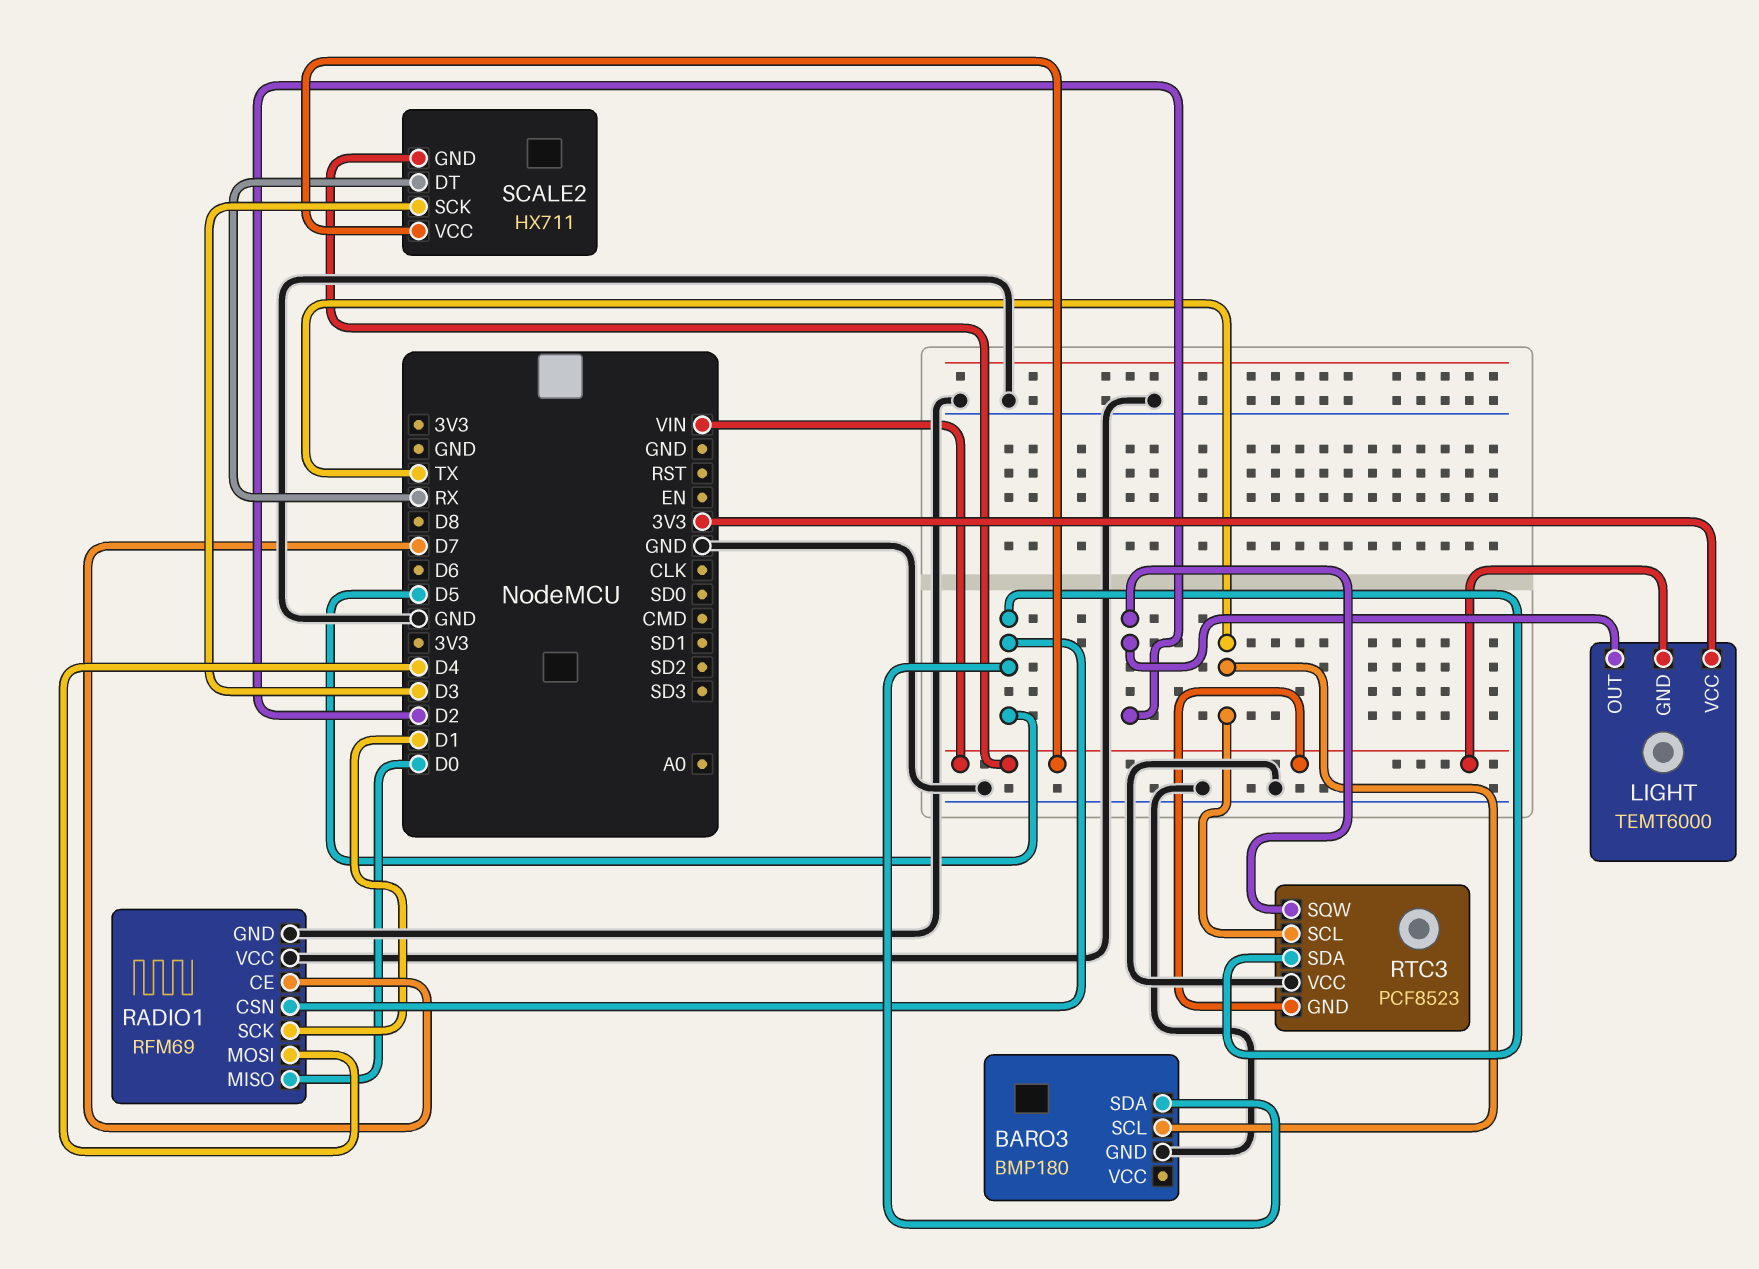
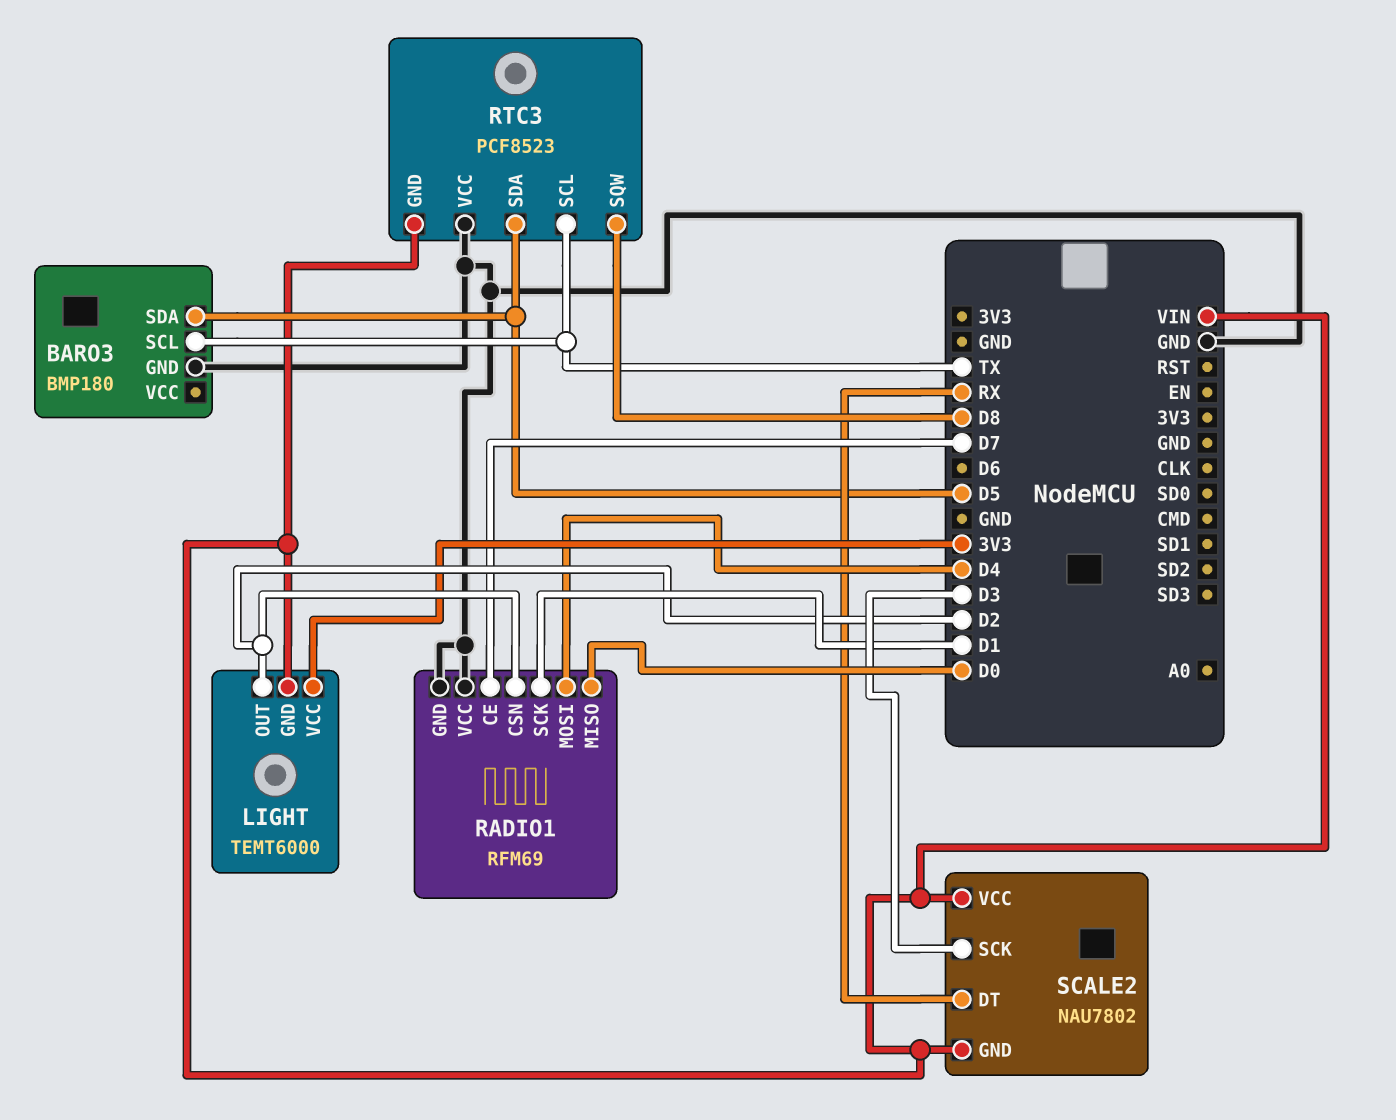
RADIO1 pin CSN: D5 -> D2
RTC3 pin SQW: D2 -> D8
SCALE2: HX711 -> NAU7802

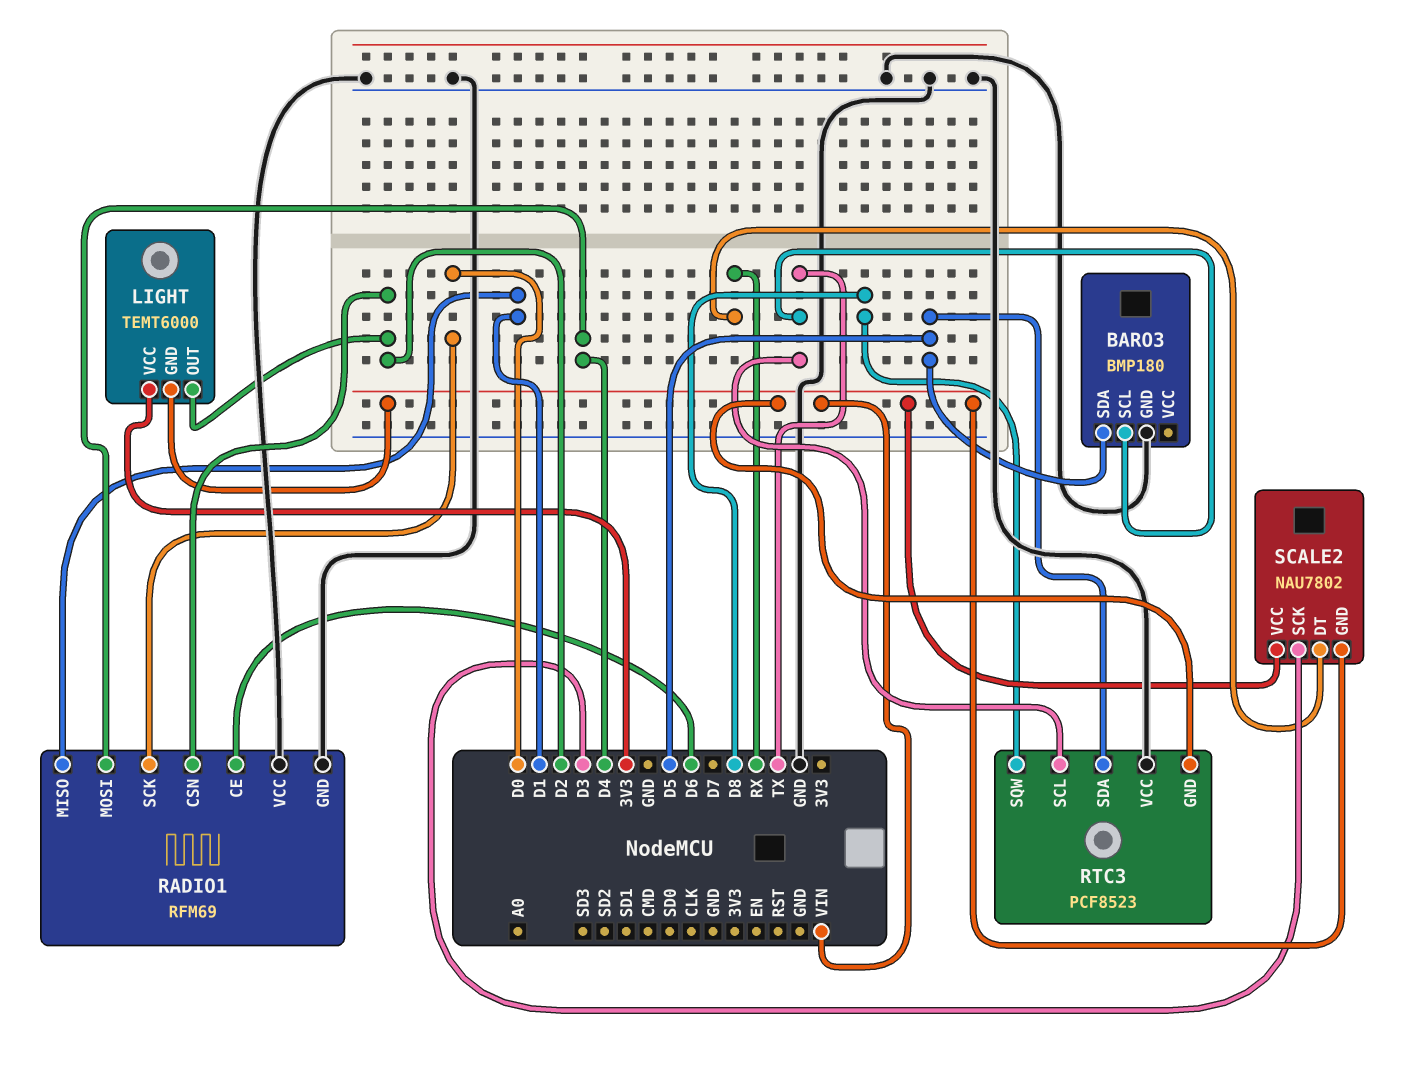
RADIO1 pin CE: D7 -> D6
RADIO1 pin MISO: D0 -> D1
RADIO1 pin SCK: D1 -> D0

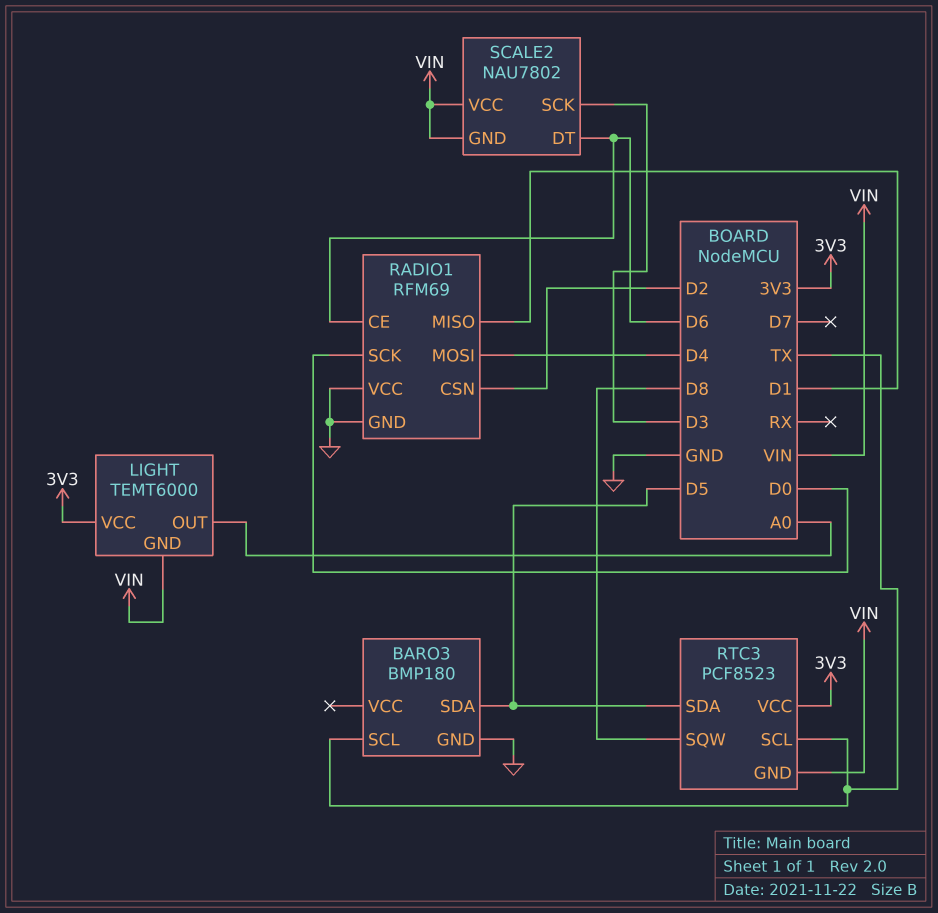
LIGHT pin OUT: D2 -> A0
RTC3 pin VCC: GND -> 3V3
SCALE2 pin DT: RX -> D6

